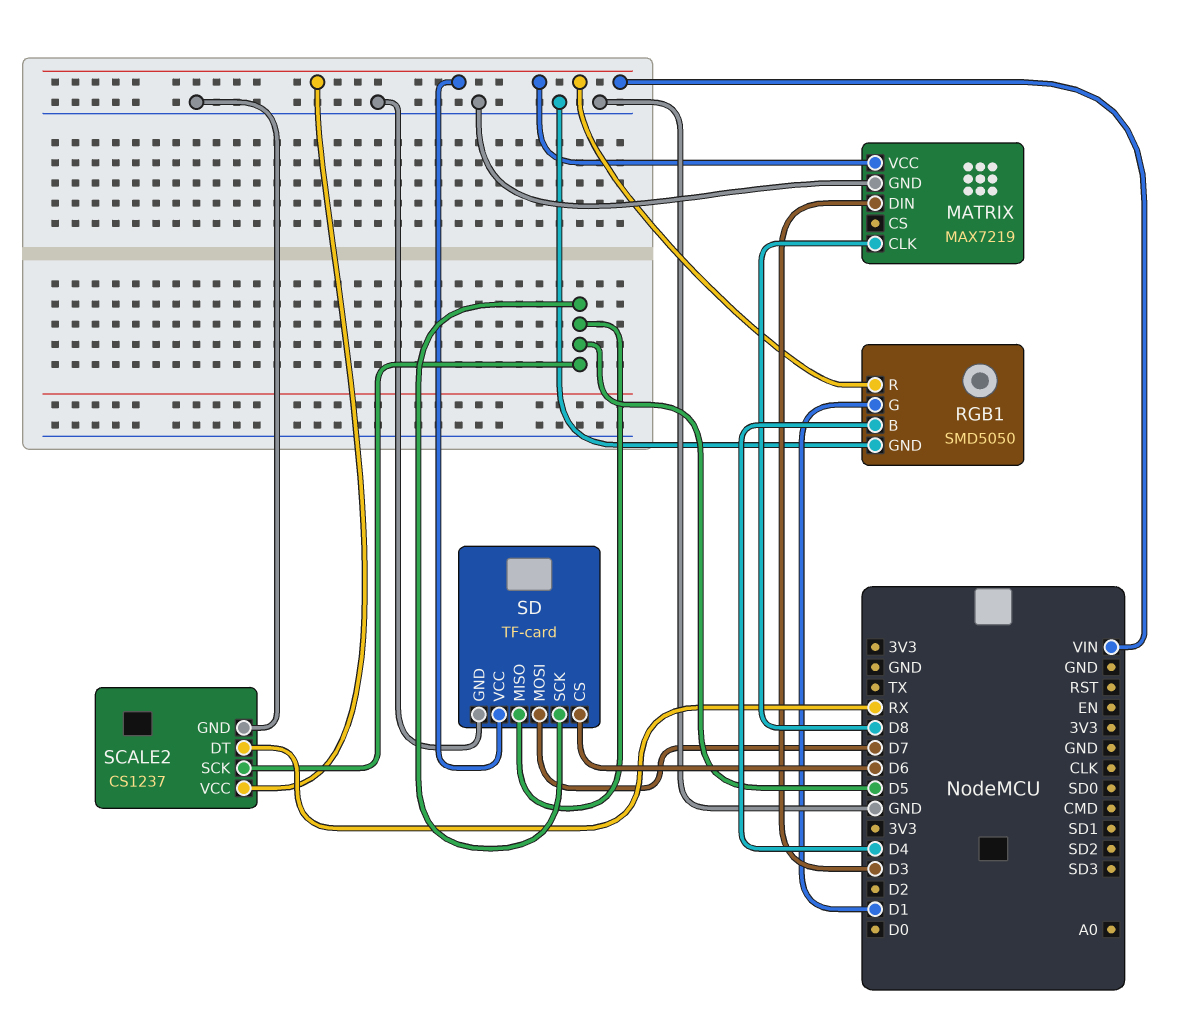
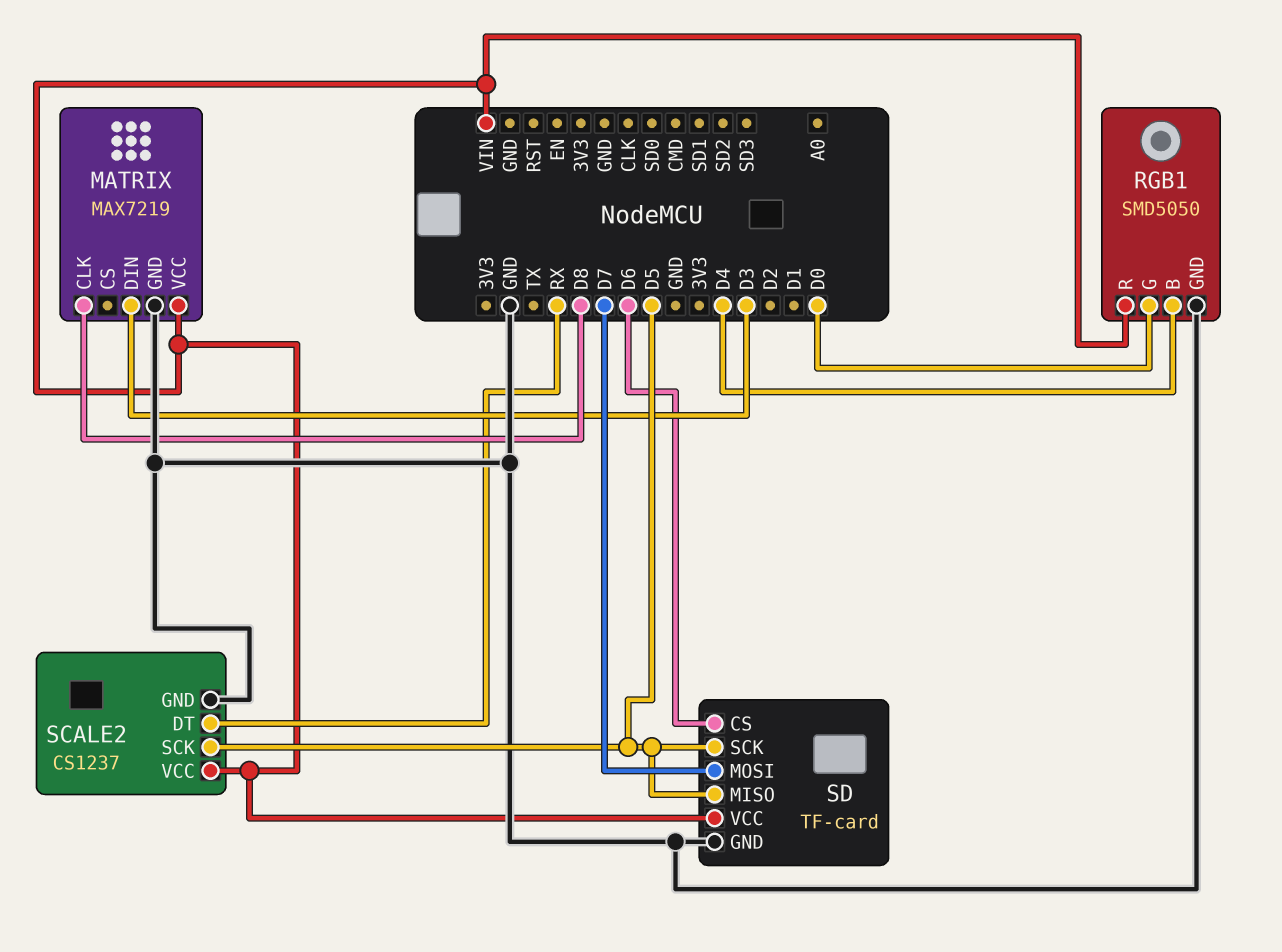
RGB1 pin G: D1 -> D0

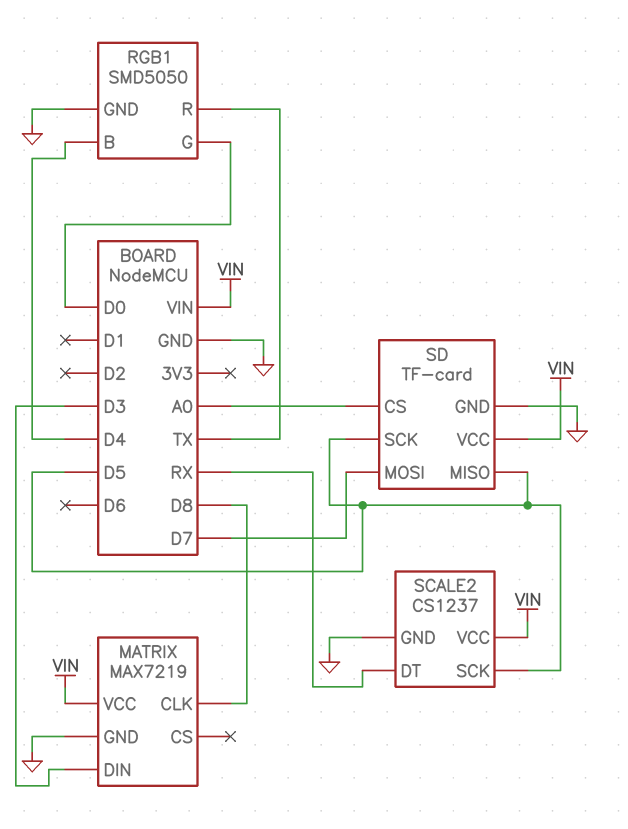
RGB1 pin R: VIN -> TX
SD pin CS: D6 -> A0

